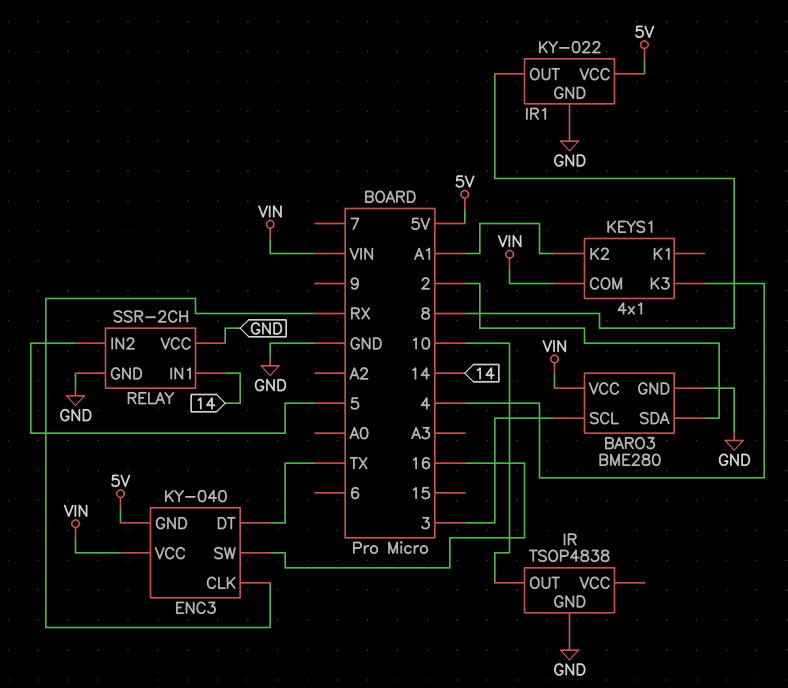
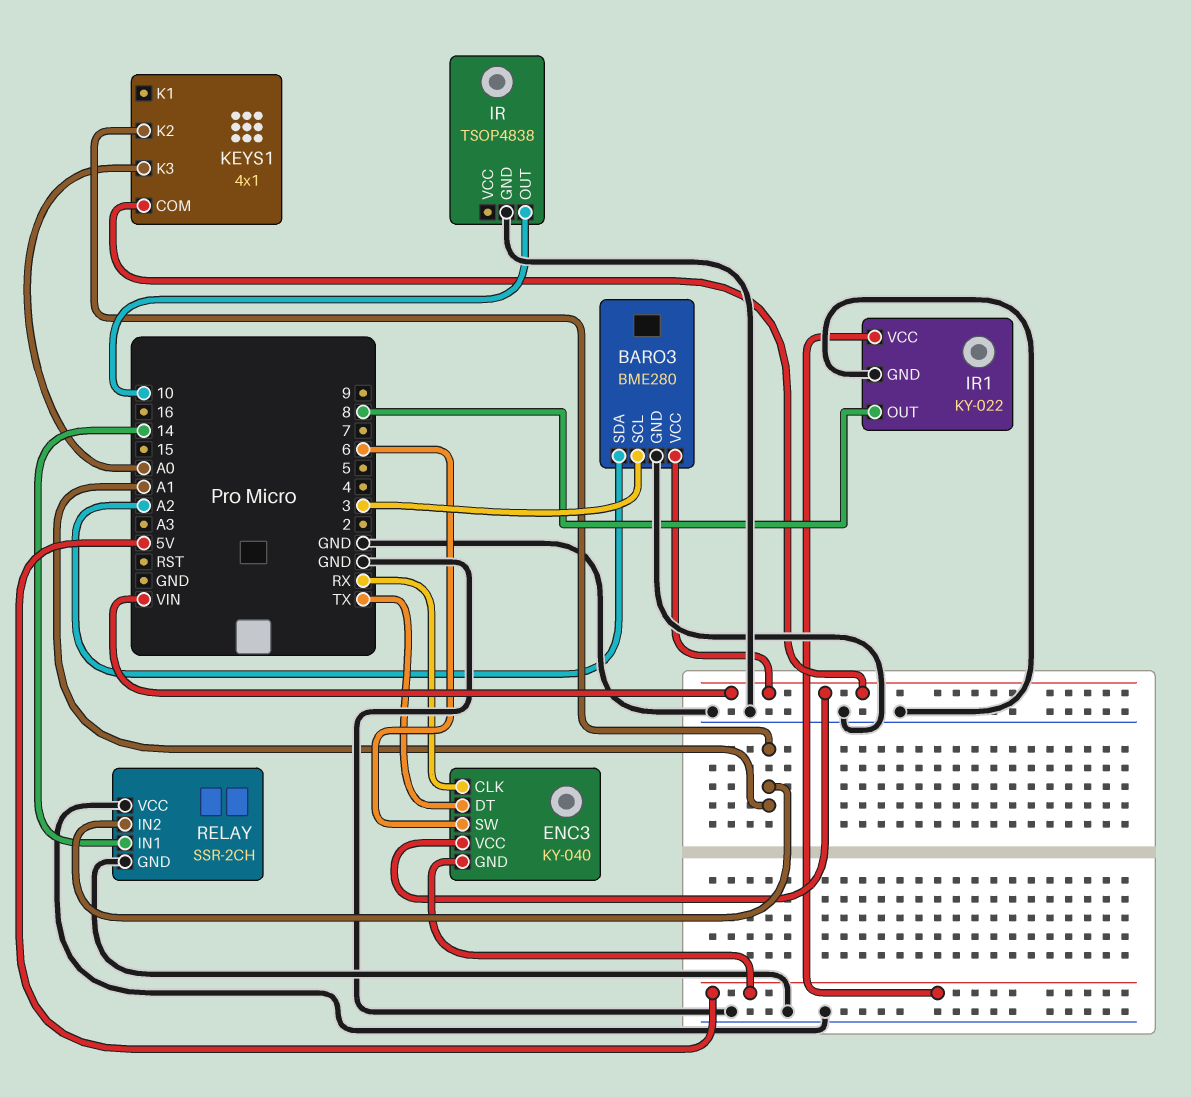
BARO3 pin SDA: 2 -> A2
ENC3 pin SW: 16 -> 6
KEYS1 pin K3: 4 -> A0
RELAY pin IN2: 5 -> A1

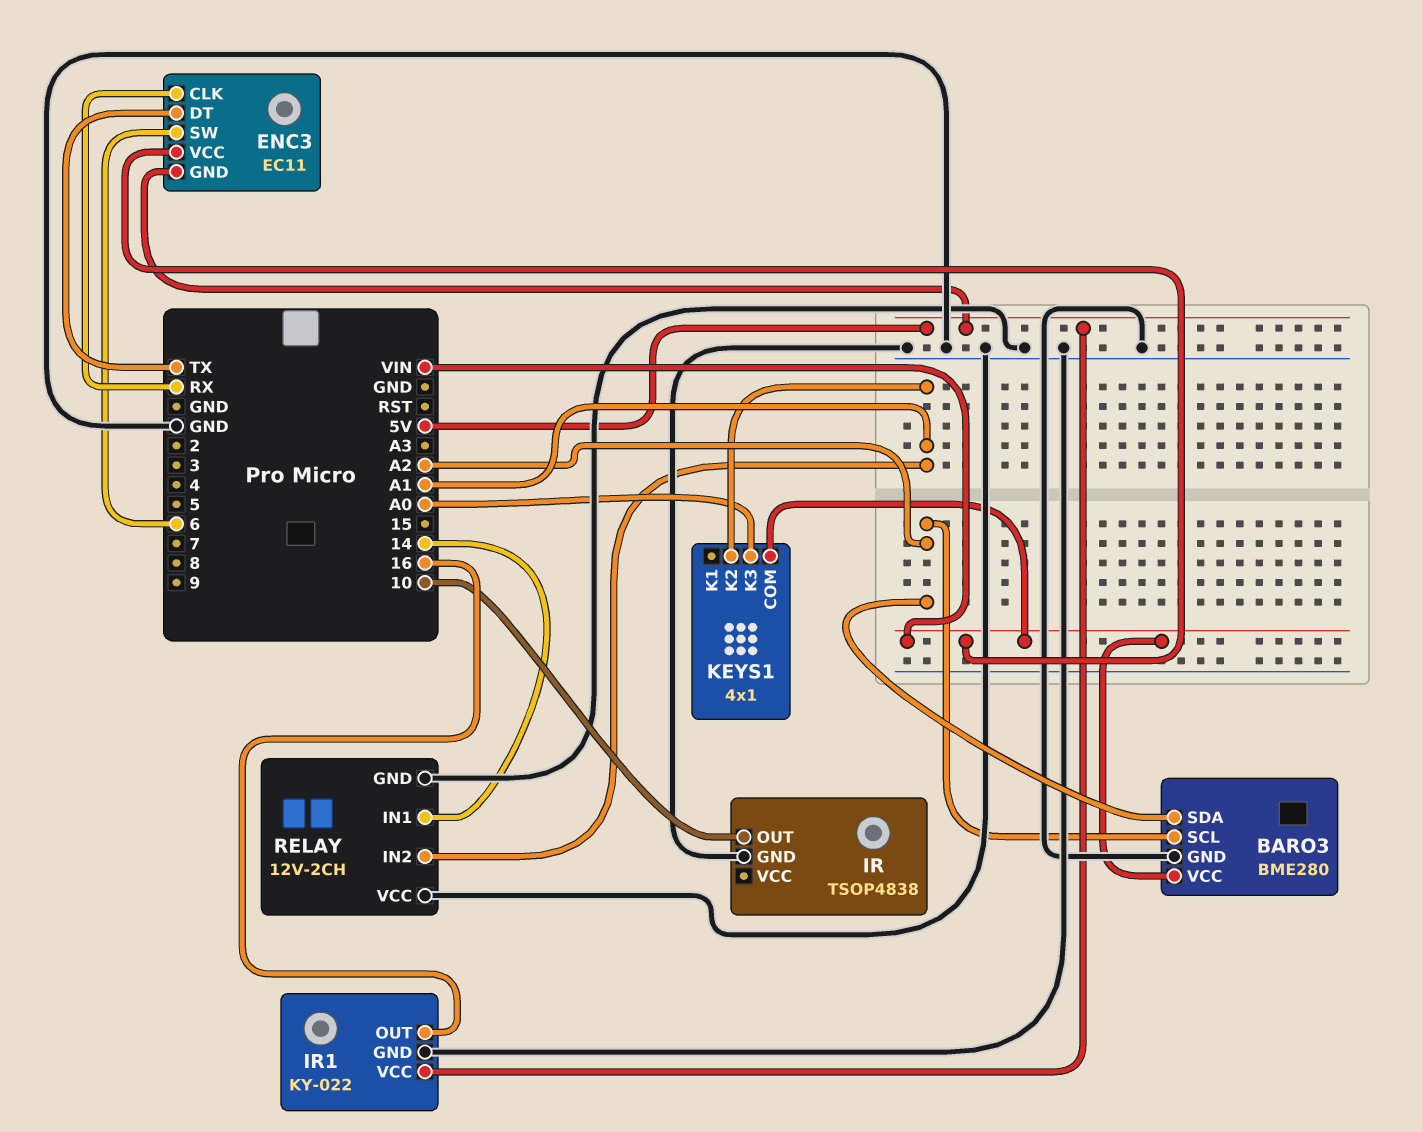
BARO3 pin SCL: 3 -> A2
ENC3: KY-040 -> EC11
IR1 pin OUT: 8 -> 16
RELAY: SSR-2CH -> 12V-2CH

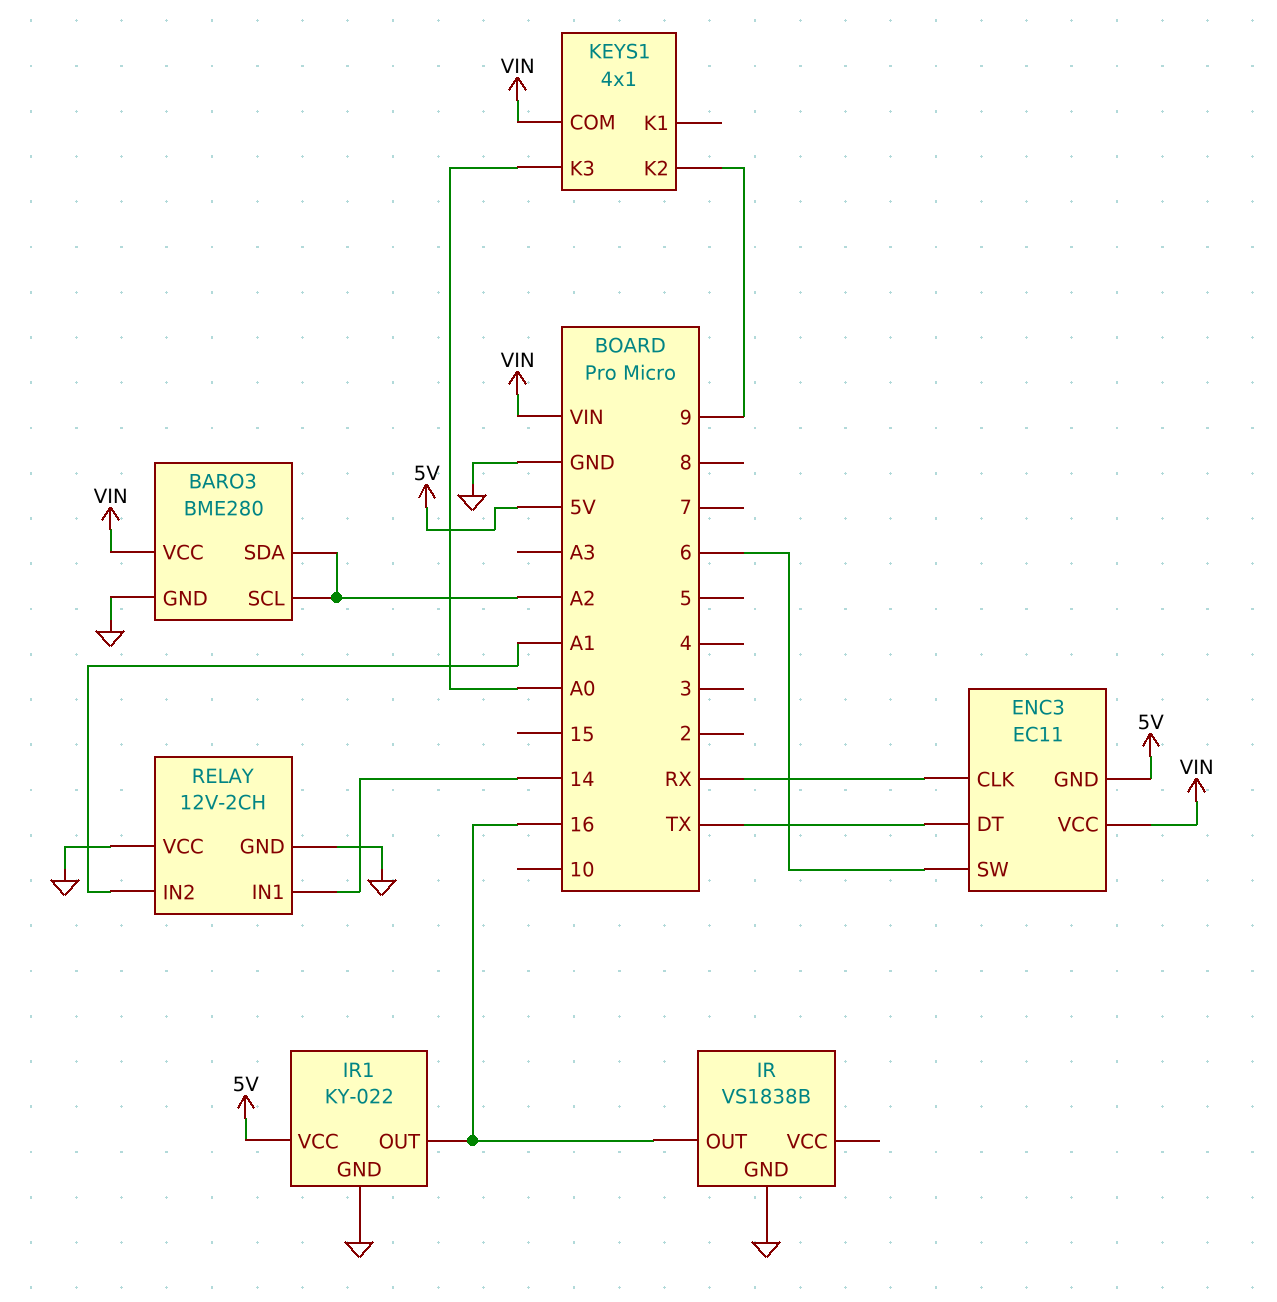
IR: TSOP4838 -> VS1838B
IR pin OUT: 10 -> 16
KEYS1 pin K2: A1 -> 9

